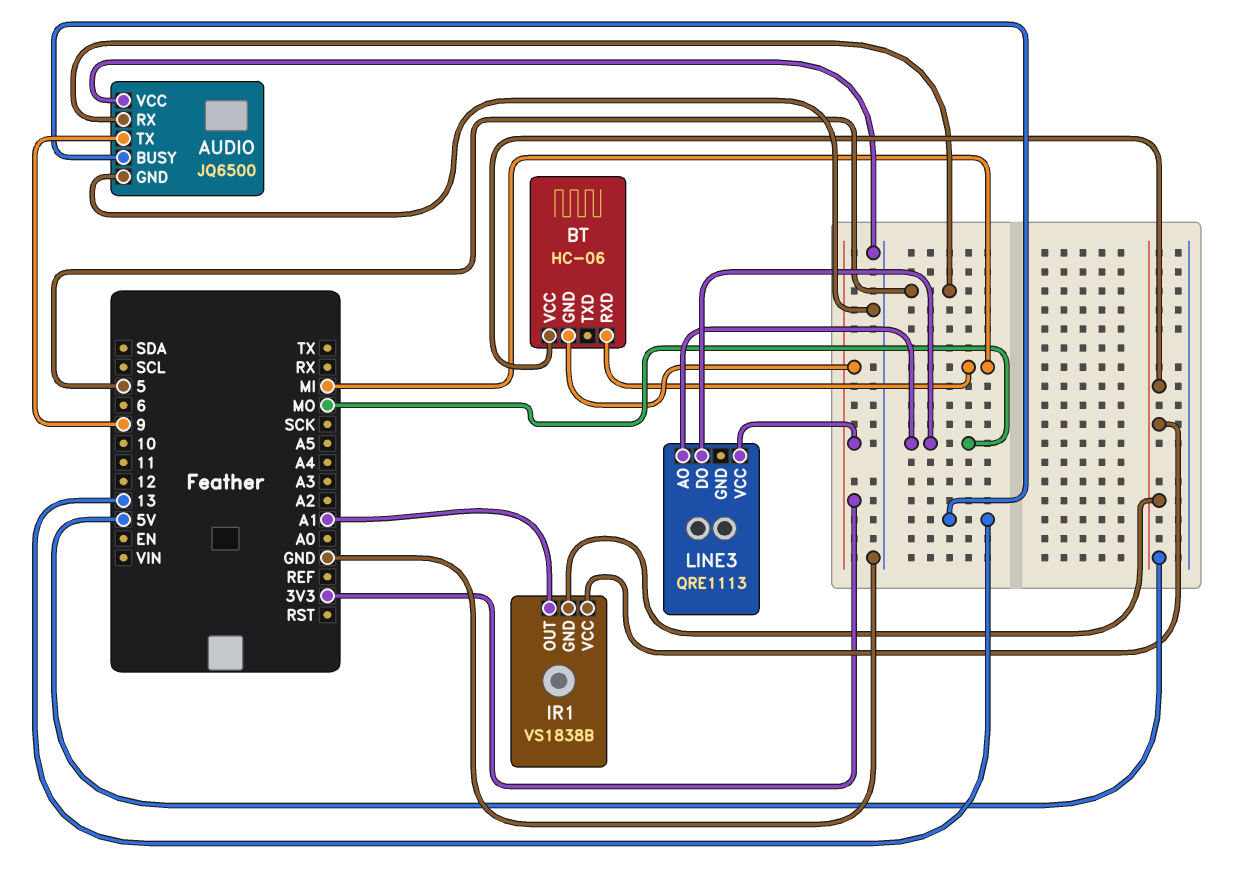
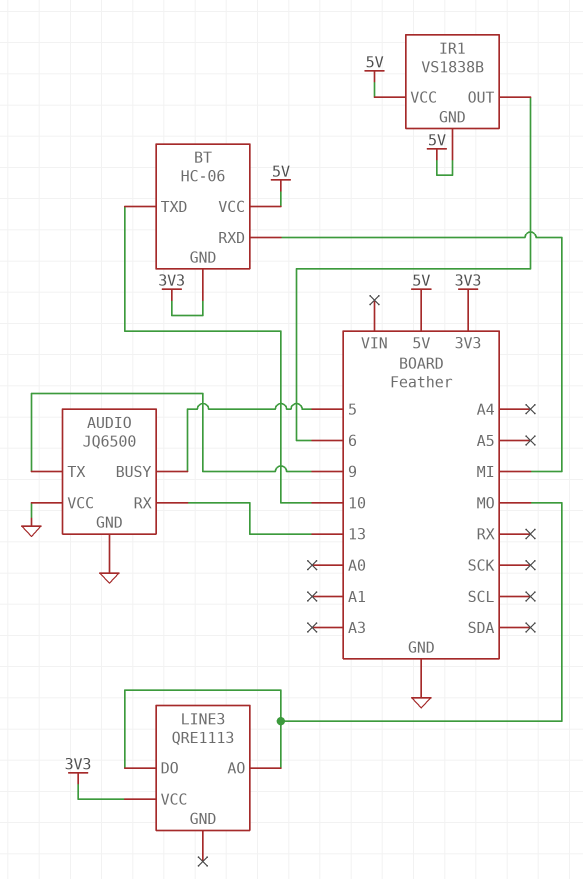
AUDIO pin BUSY: 13 -> 5
AUDIO pin RX: 5 -> 13
BT pin TXD: none -> 10
IR1 pin OUT: A1 -> 6

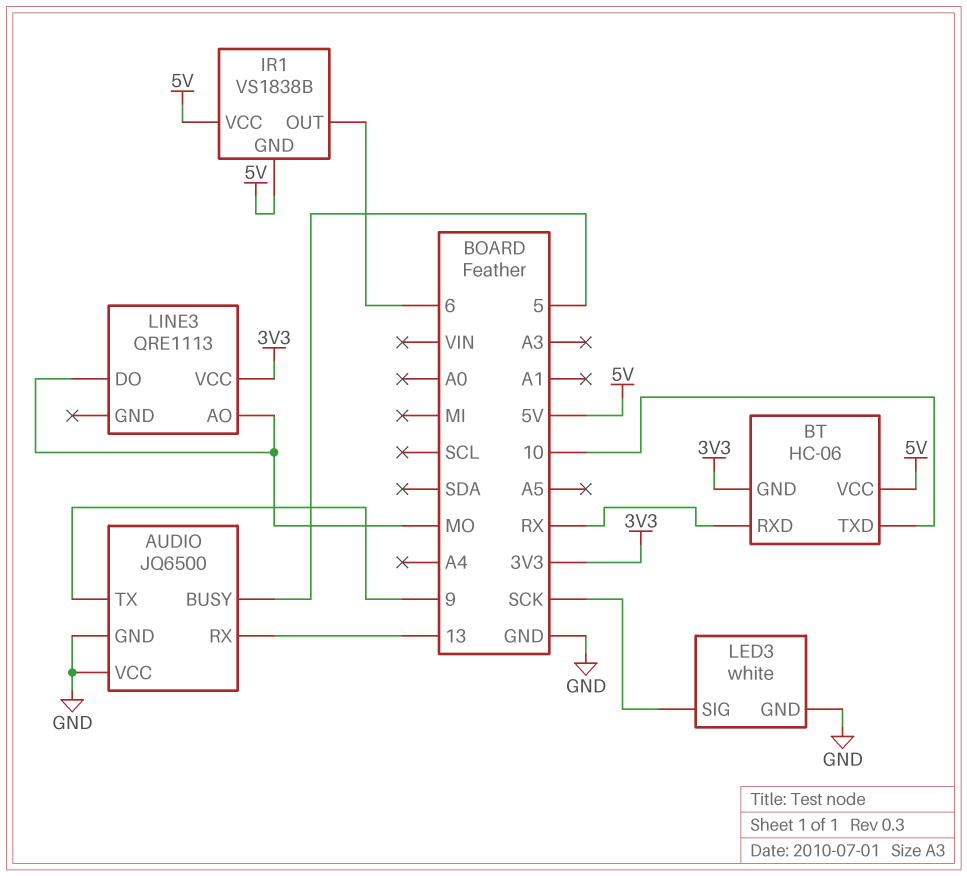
BT pin RXD: MI -> RX
LED3: none -> white
LED3 pin GND: none -> GND
LED3 pin SIG: none -> SCK

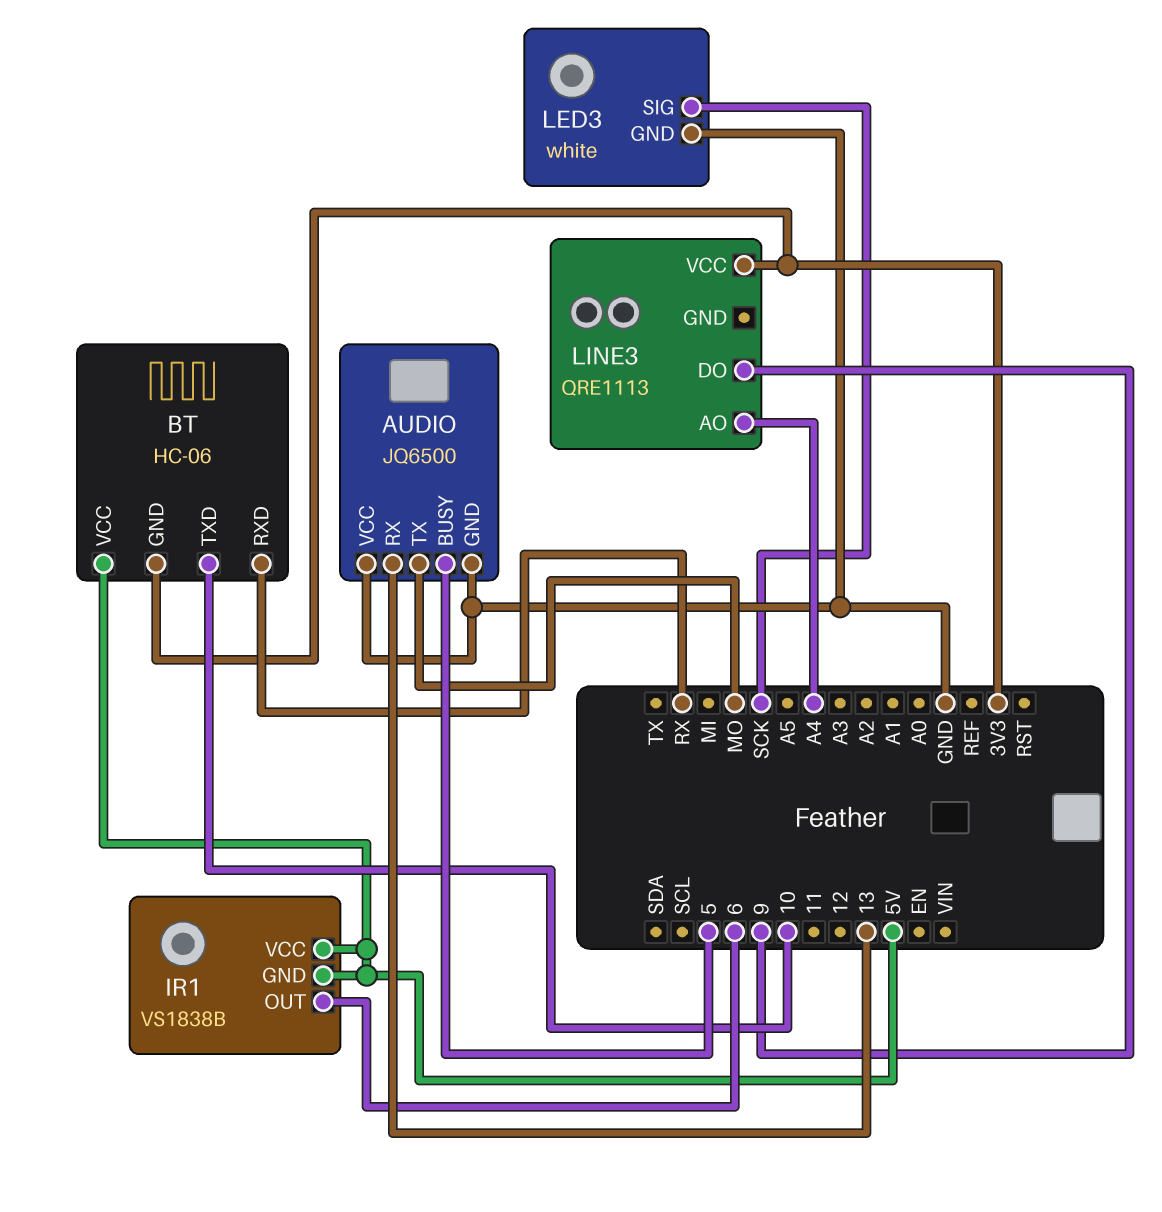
AUDIO pin TX: 9 -> MO
LINE3 pin AO: MO -> A4
LINE3 pin DO: MO -> 9

